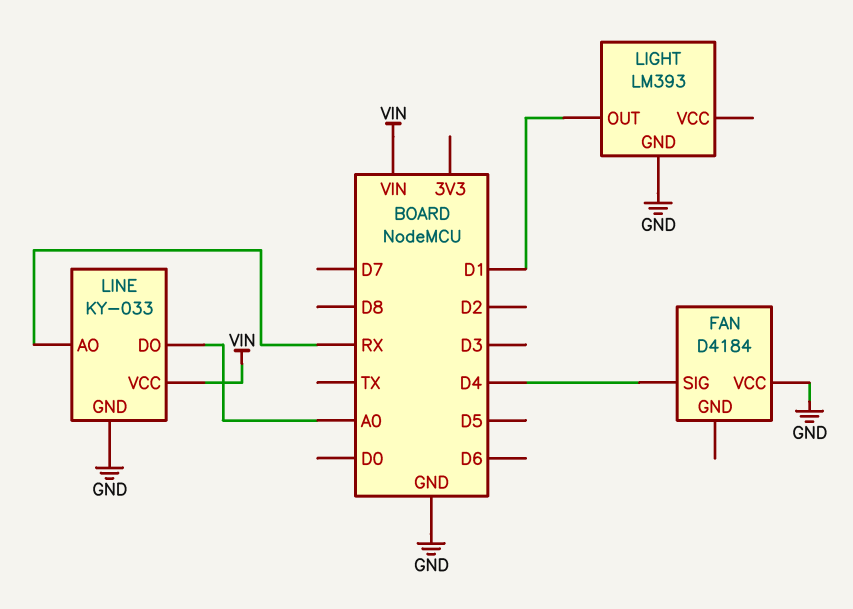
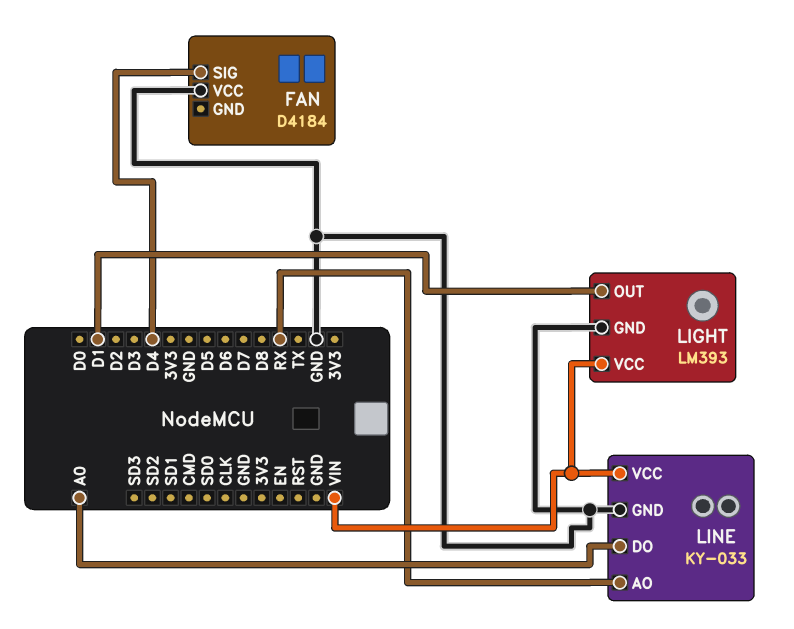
LIGHT pin VCC: none -> VIN

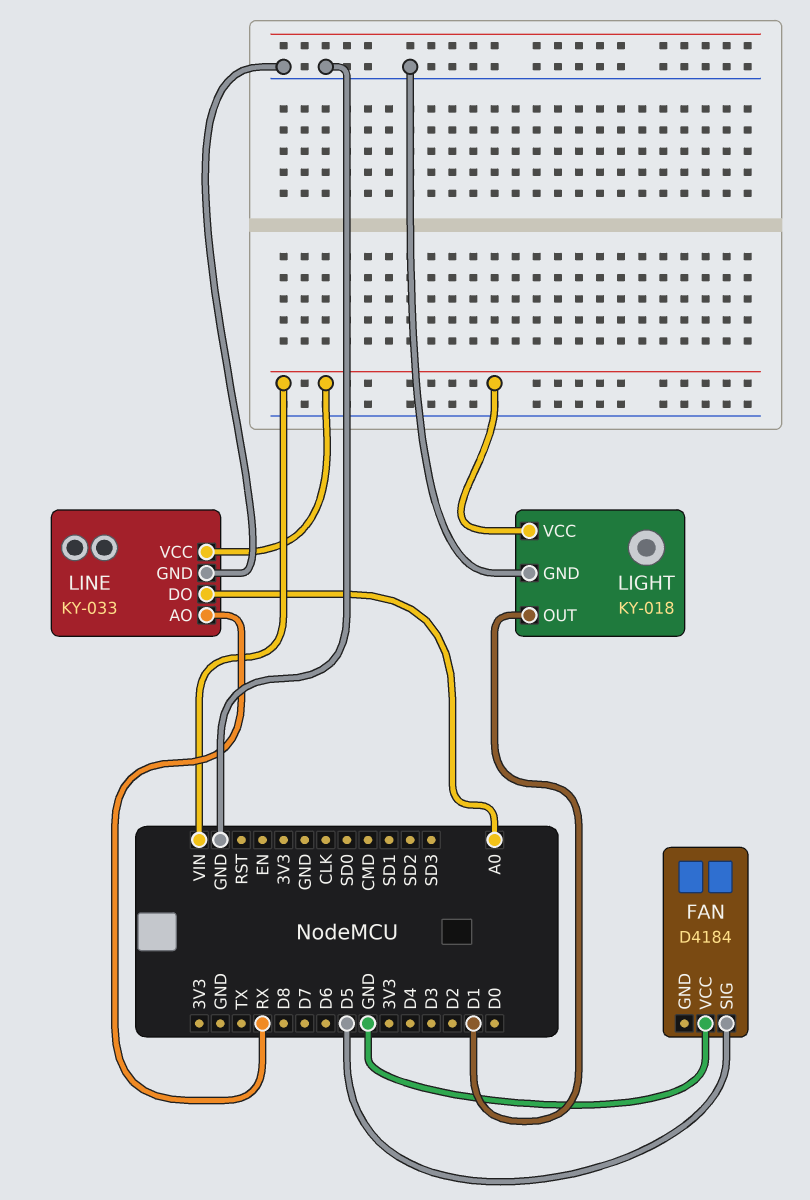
FAN pin SIG: D4 -> D5
LIGHT: LM393 -> KY-018

